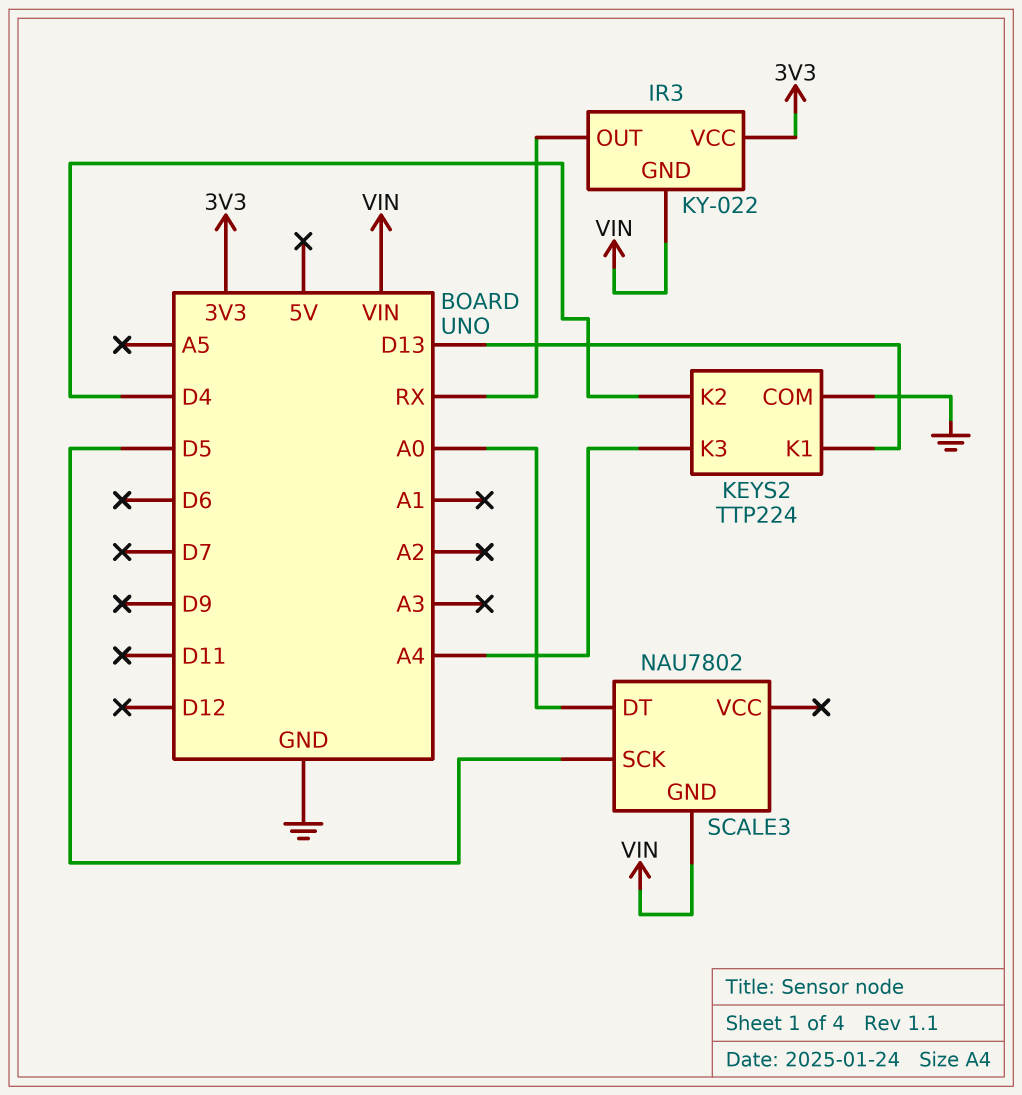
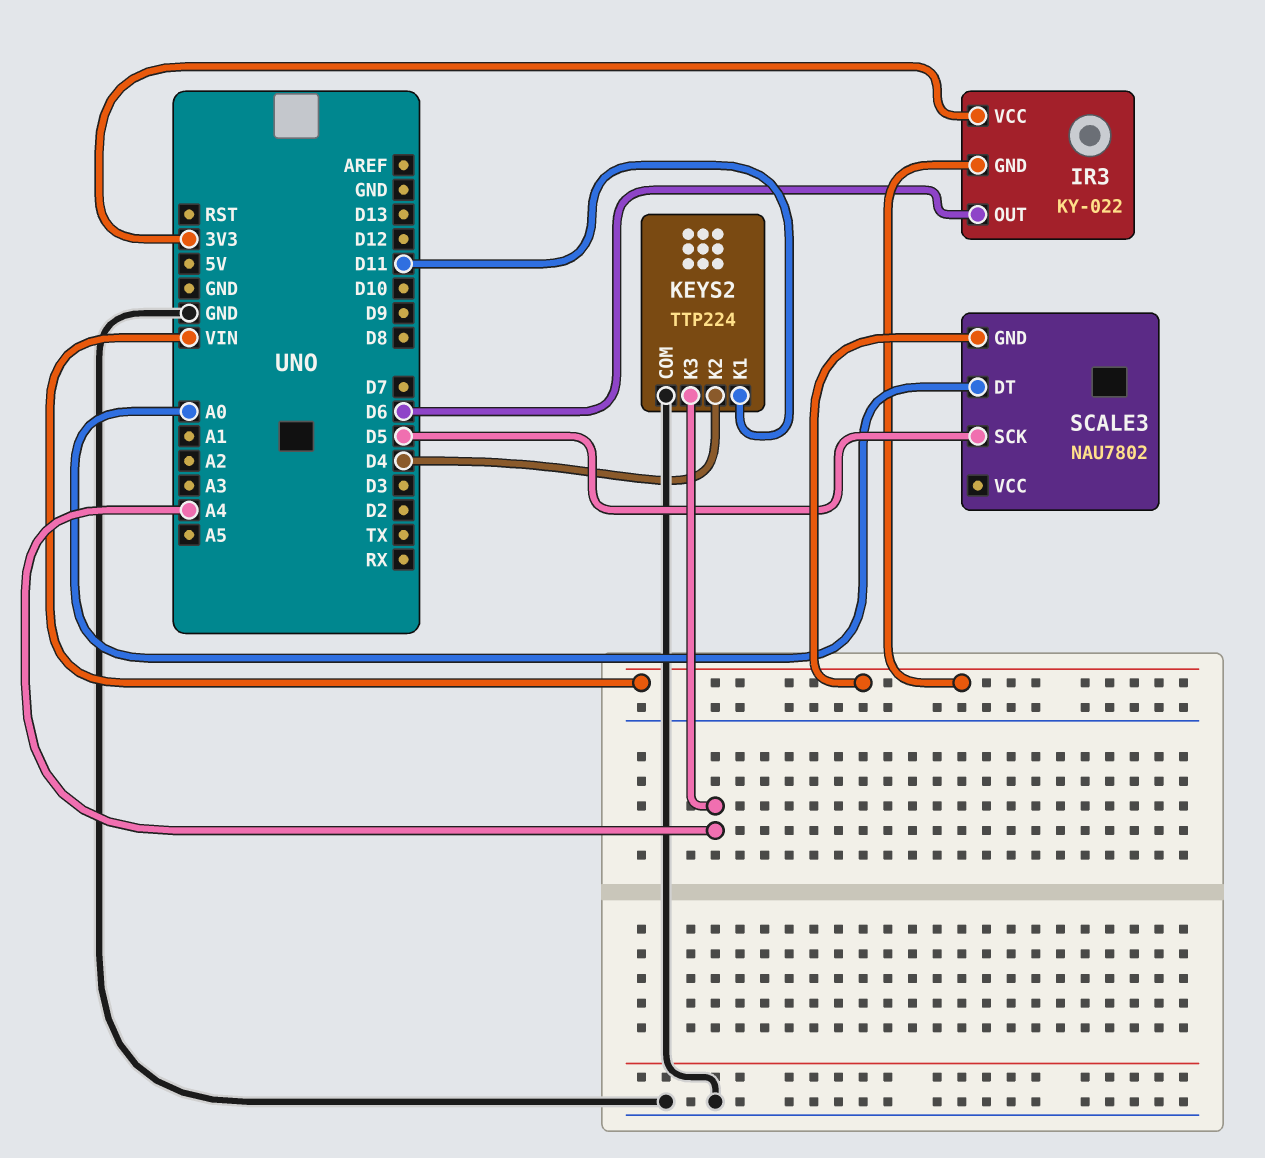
IR3 pin OUT: RX -> D6
KEYS2 pin K1: D13 -> D11

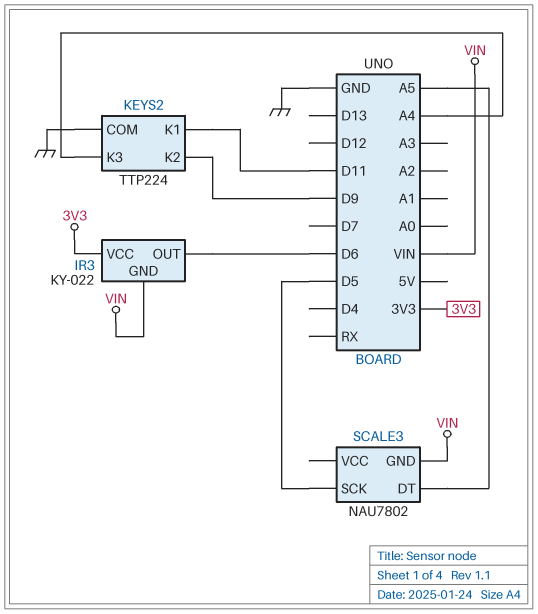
KEYS2 pin K2: D4 -> D9
SCALE3 pin DT: A0 -> A5

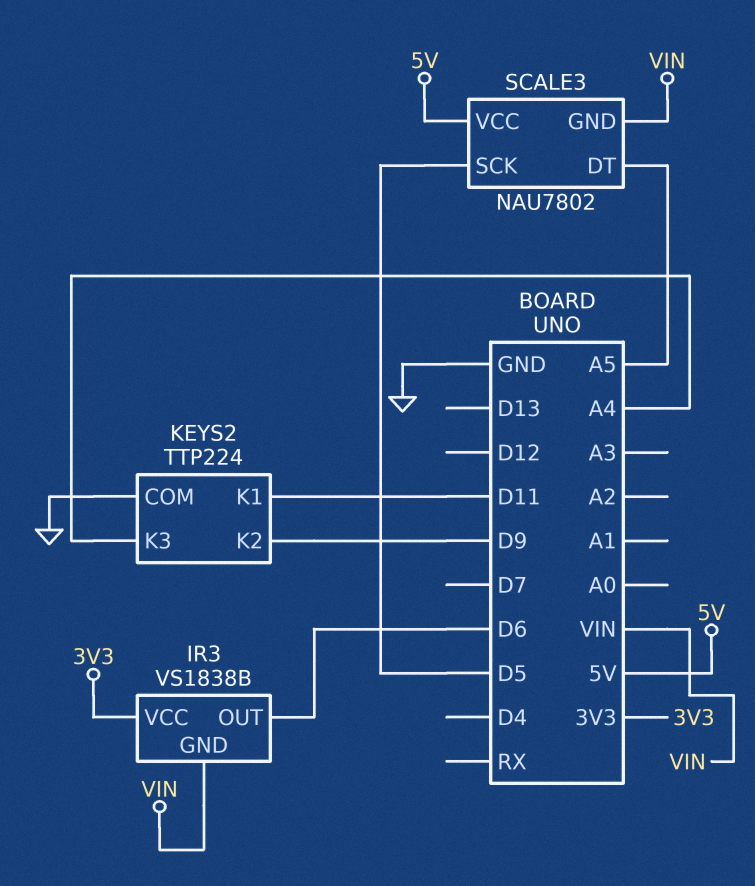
IR3: KY-022 -> VS1838B
SCALE3 pin VCC: none -> 5V

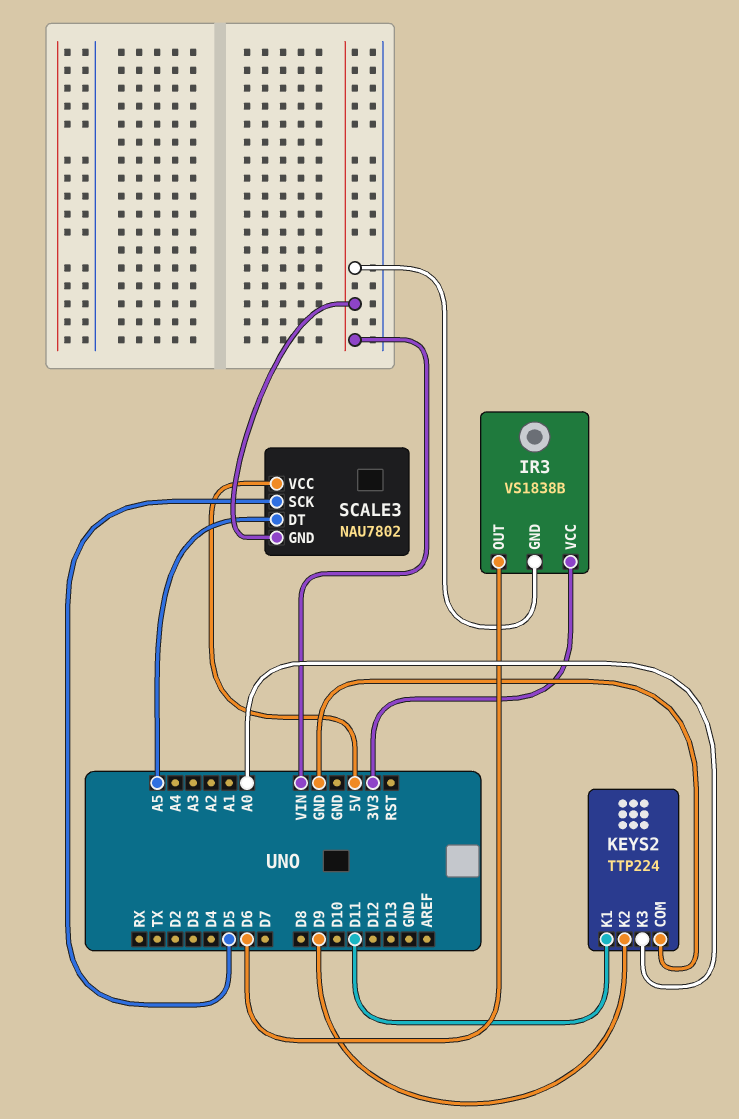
KEYS2 pin K3: A4 -> A0

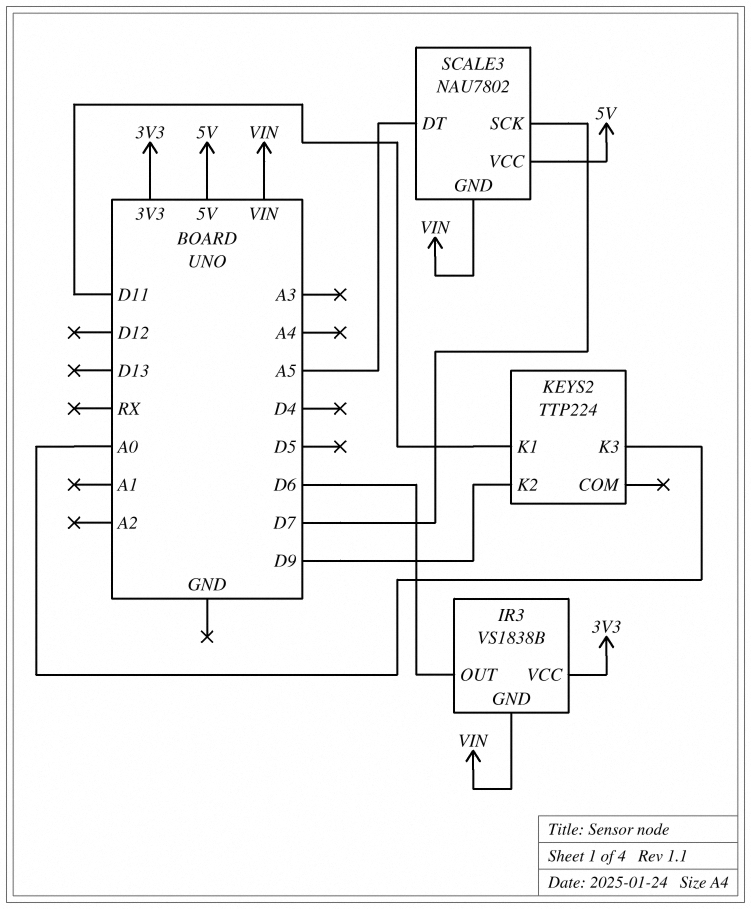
KEYS2 pin COM: GND -> none
SCALE3 pin SCK: D5 -> D7

